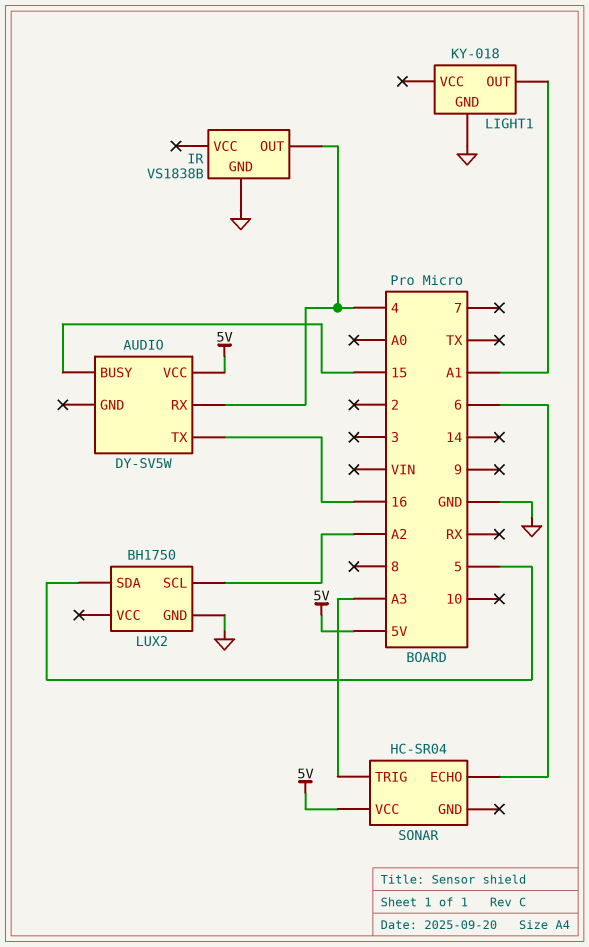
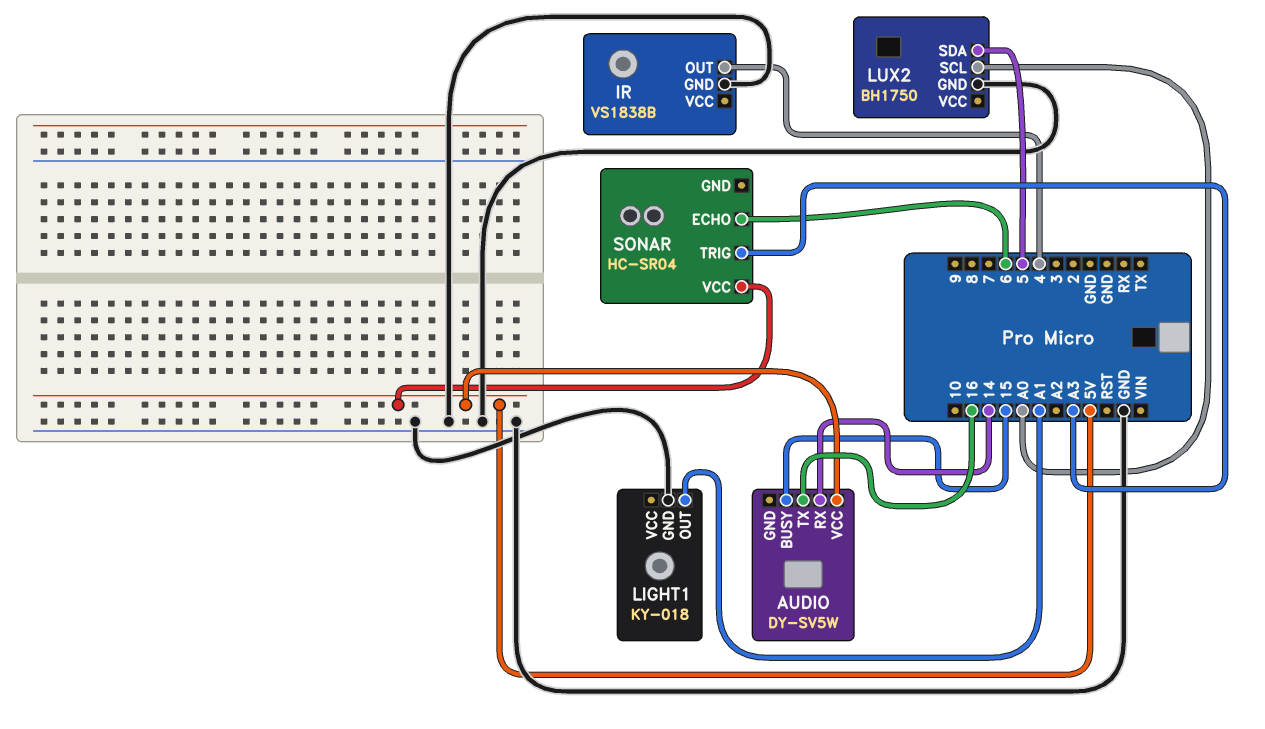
AUDIO pin RX: 4 -> 14
LUX2 pin SCL: A2 -> A0

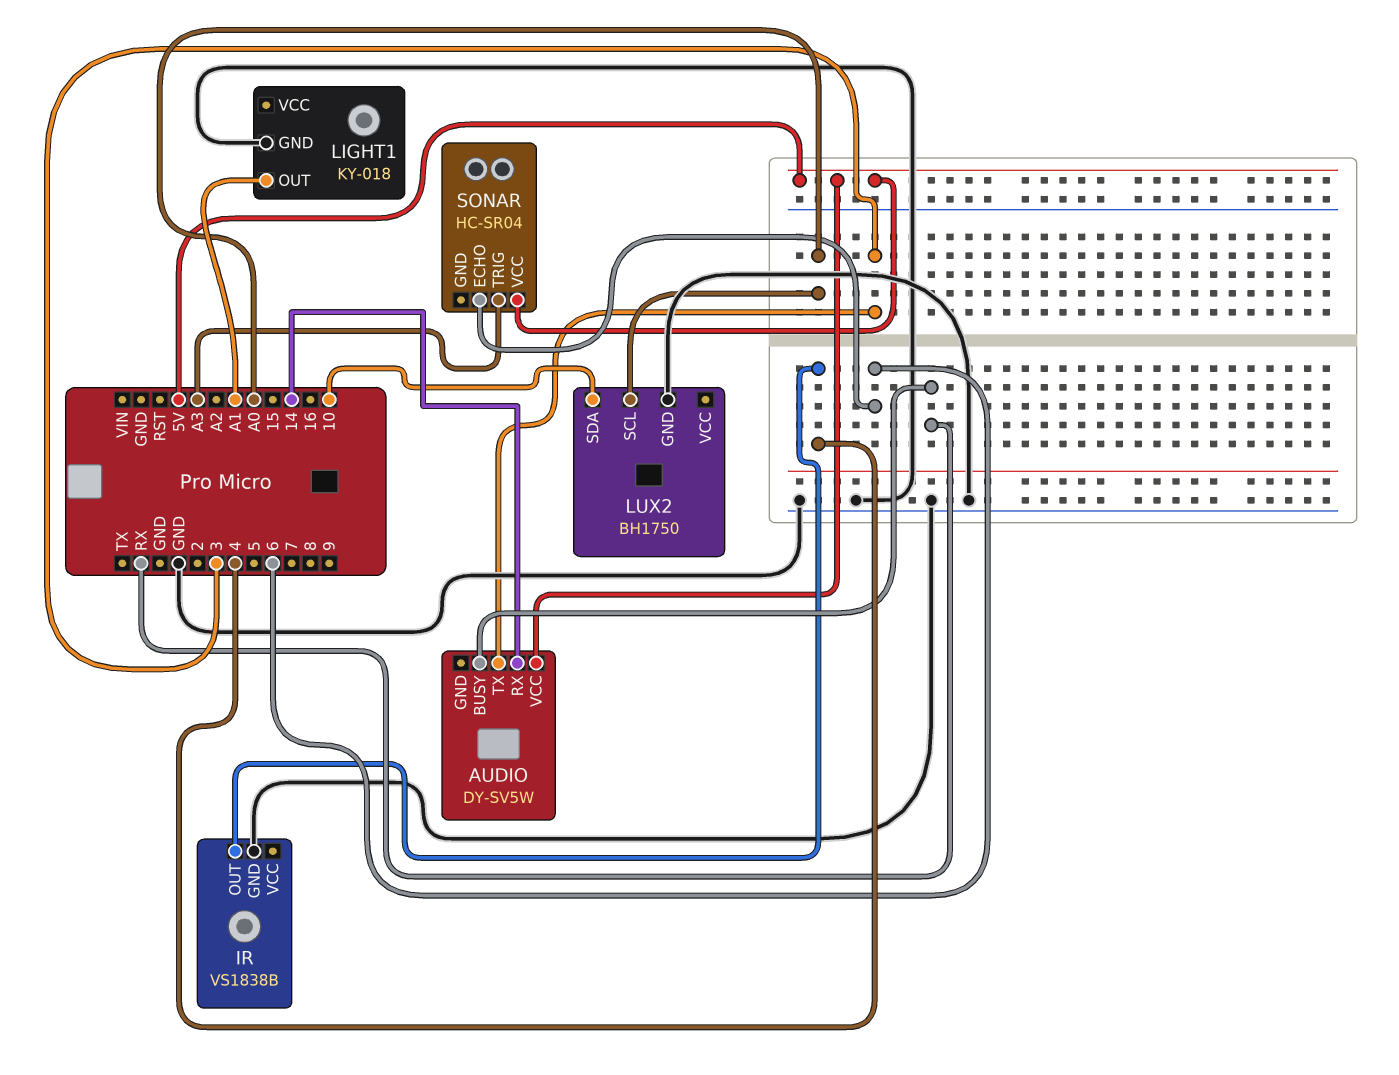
AUDIO pin BUSY: 15 -> RX
AUDIO pin TX: 16 -> 3
LUX2 pin SDA: 5 -> 10

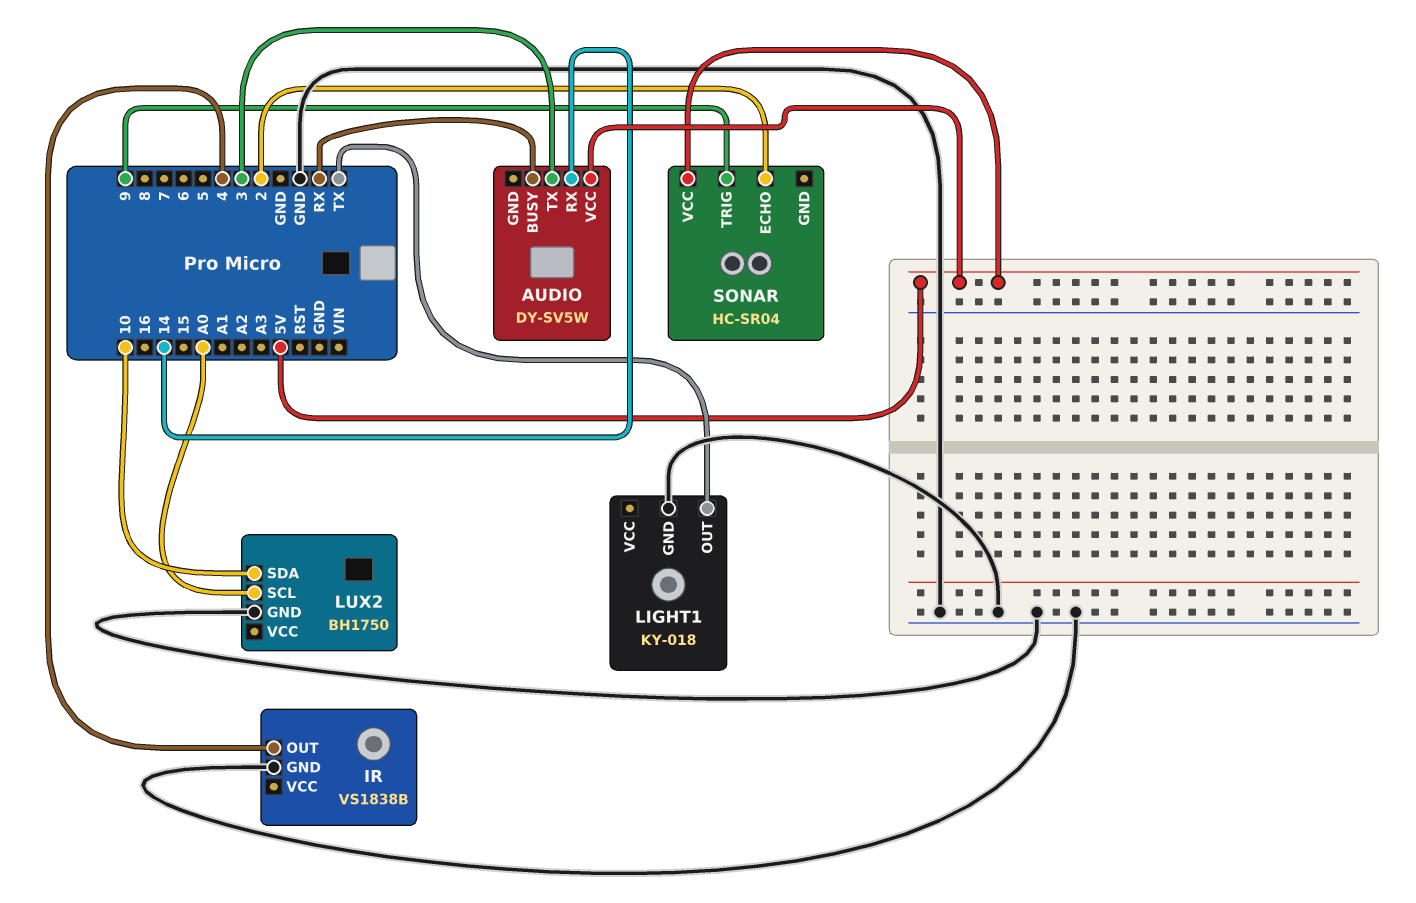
LIGHT1 pin OUT: A1 -> TX
SONAR pin ECHO: 6 -> 2
SONAR pin TRIG: A3 -> 9

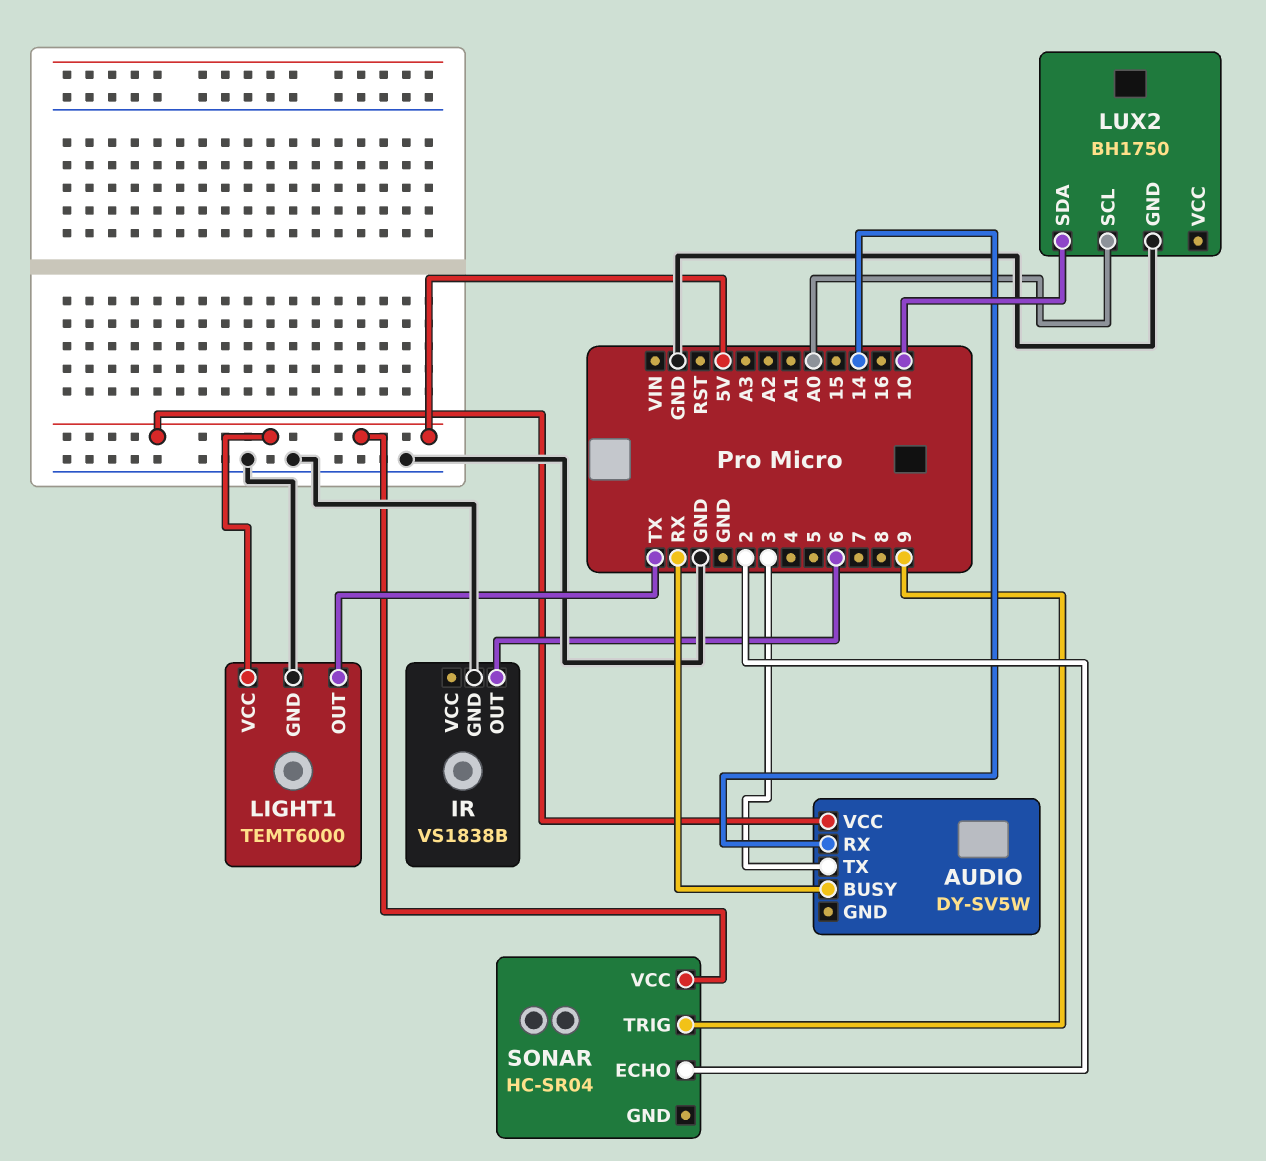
IR pin OUT: 4 -> 6
LIGHT1: KY-018 -> TEMT6000
LIGHT1 pin VCC: none -> 5V

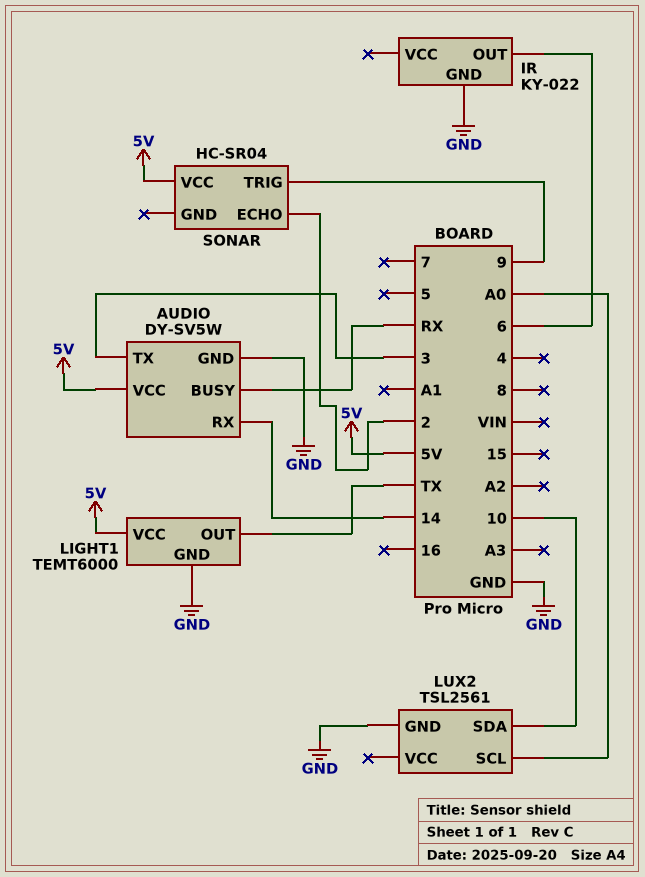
AUDIO pin GND: none -> GND
IR: VS1838B -> KY-022
LUX2: BH1750 -> TSL2561

